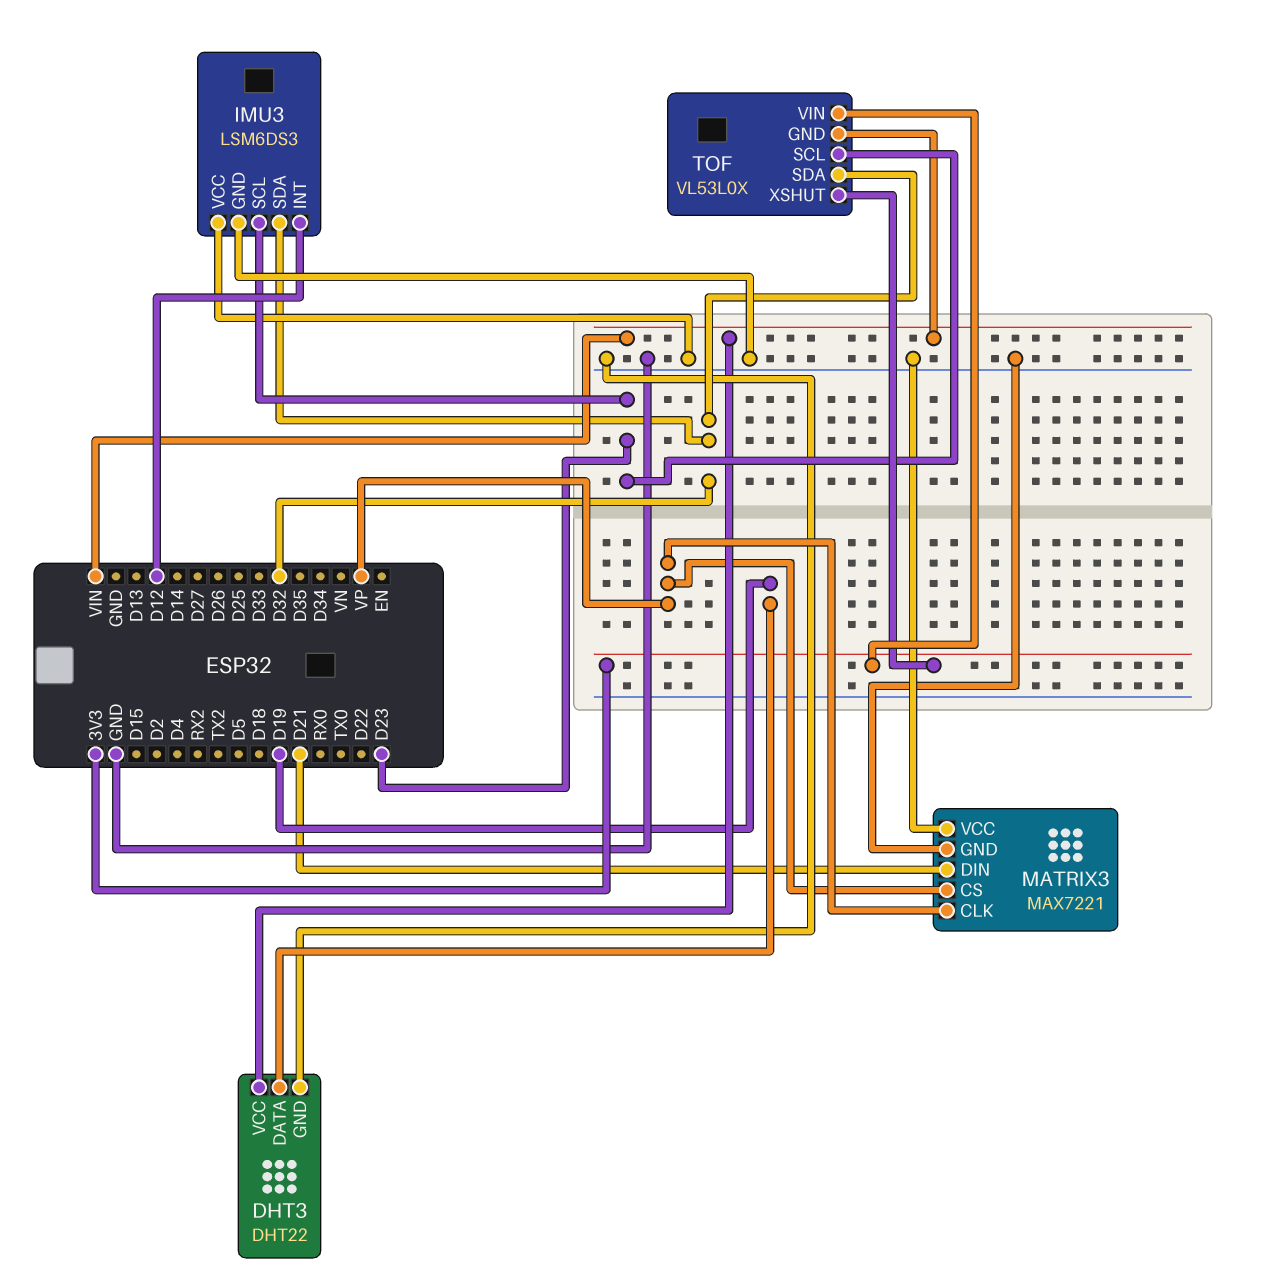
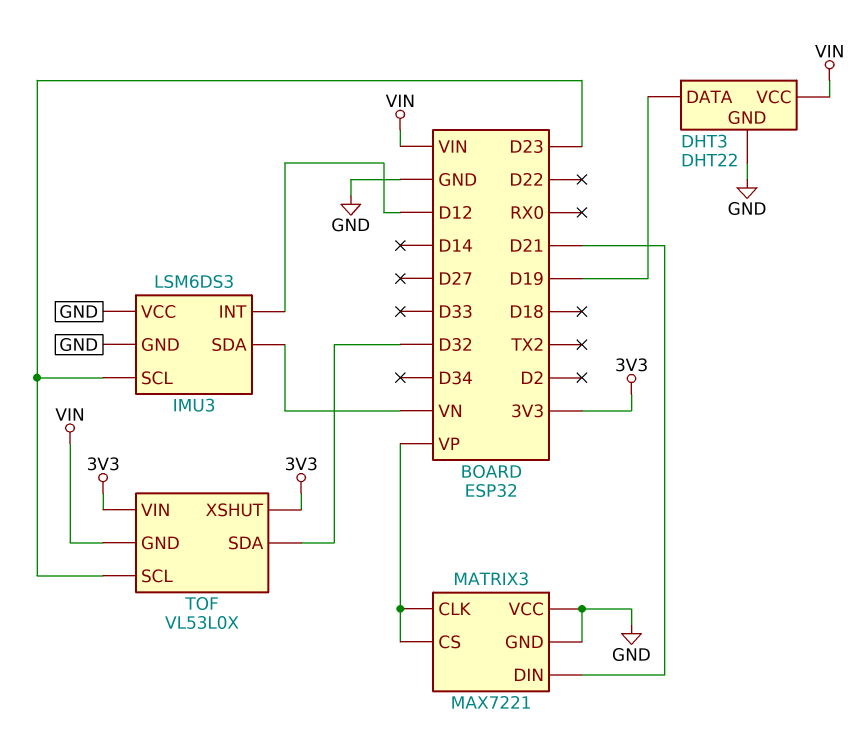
IMU3 pin SDA: D32 -> VN

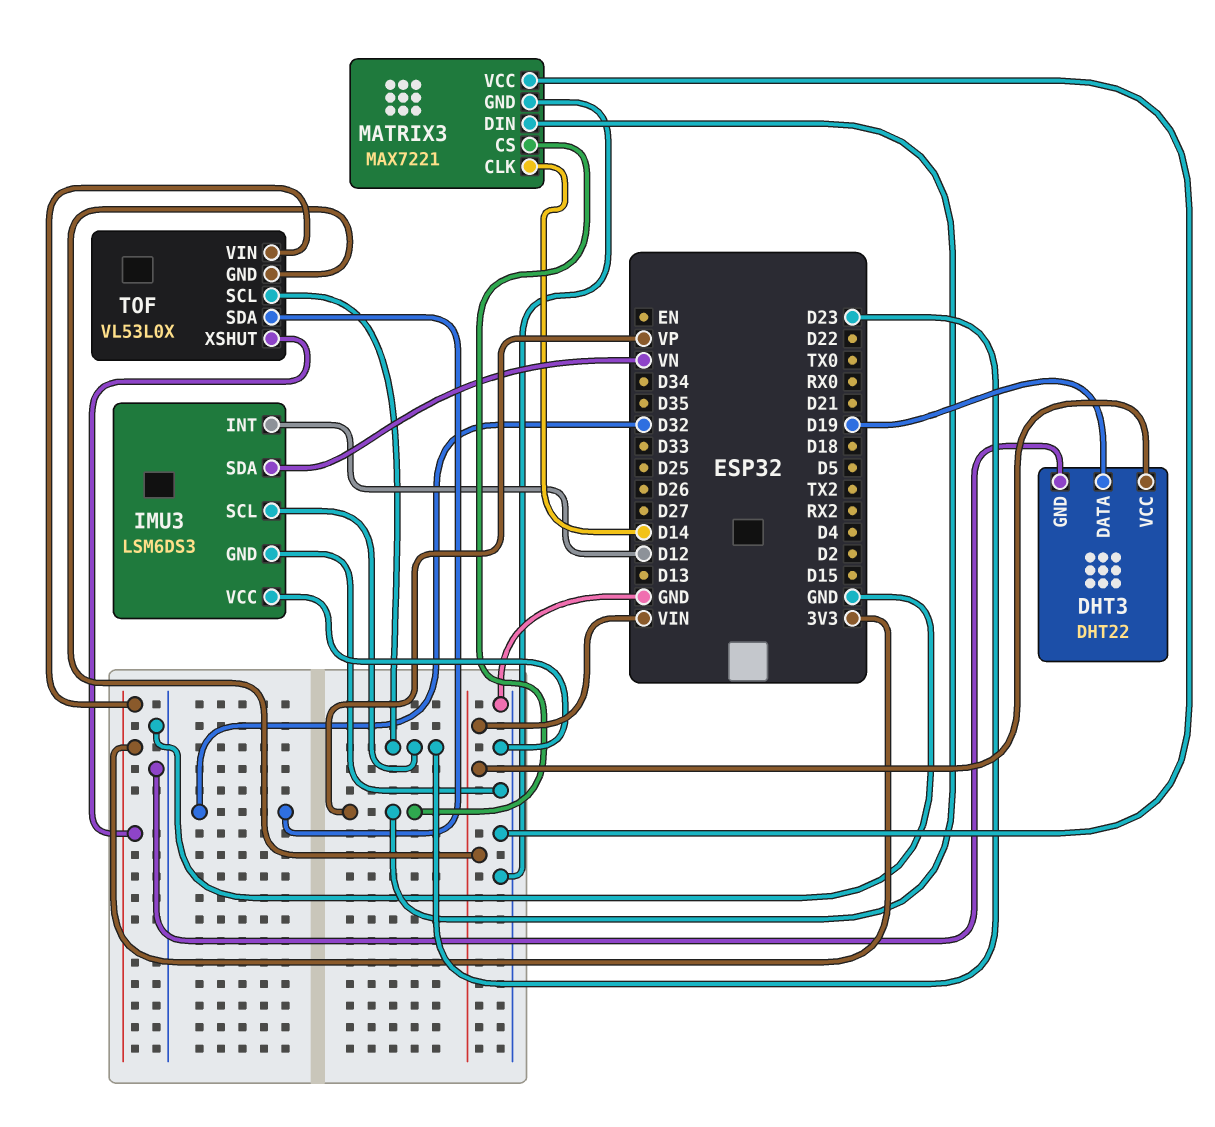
MATRIX3 pin CLK: VP -> D14
MATRIX3 pin DIN: D21 -> VP

